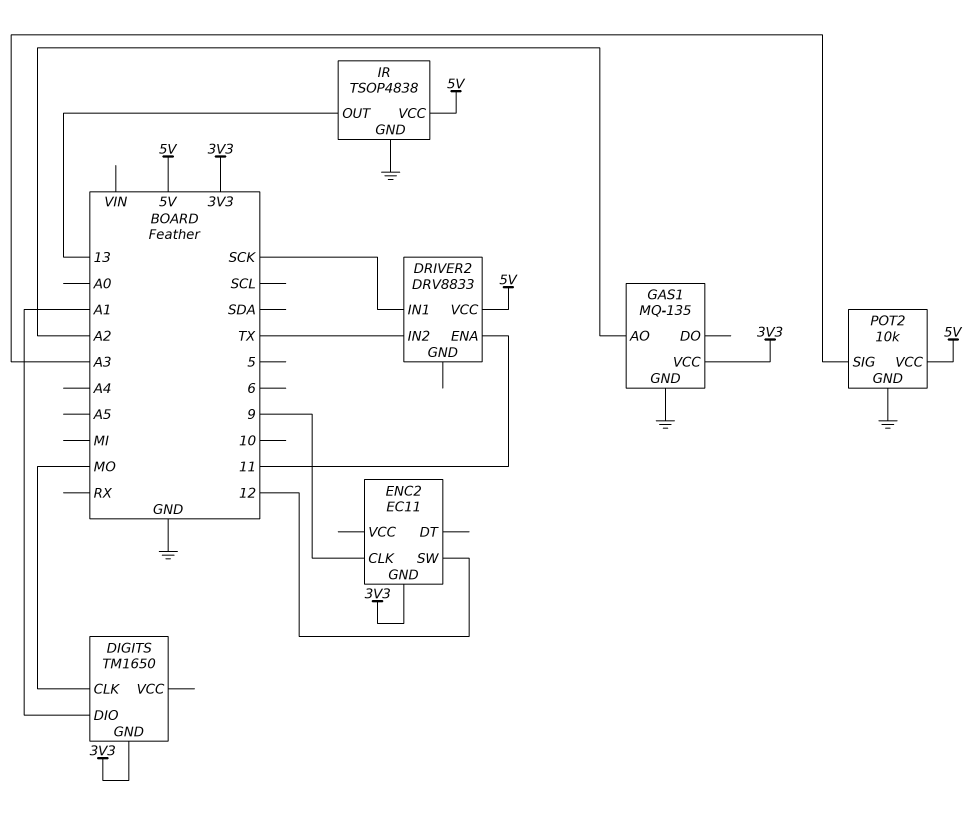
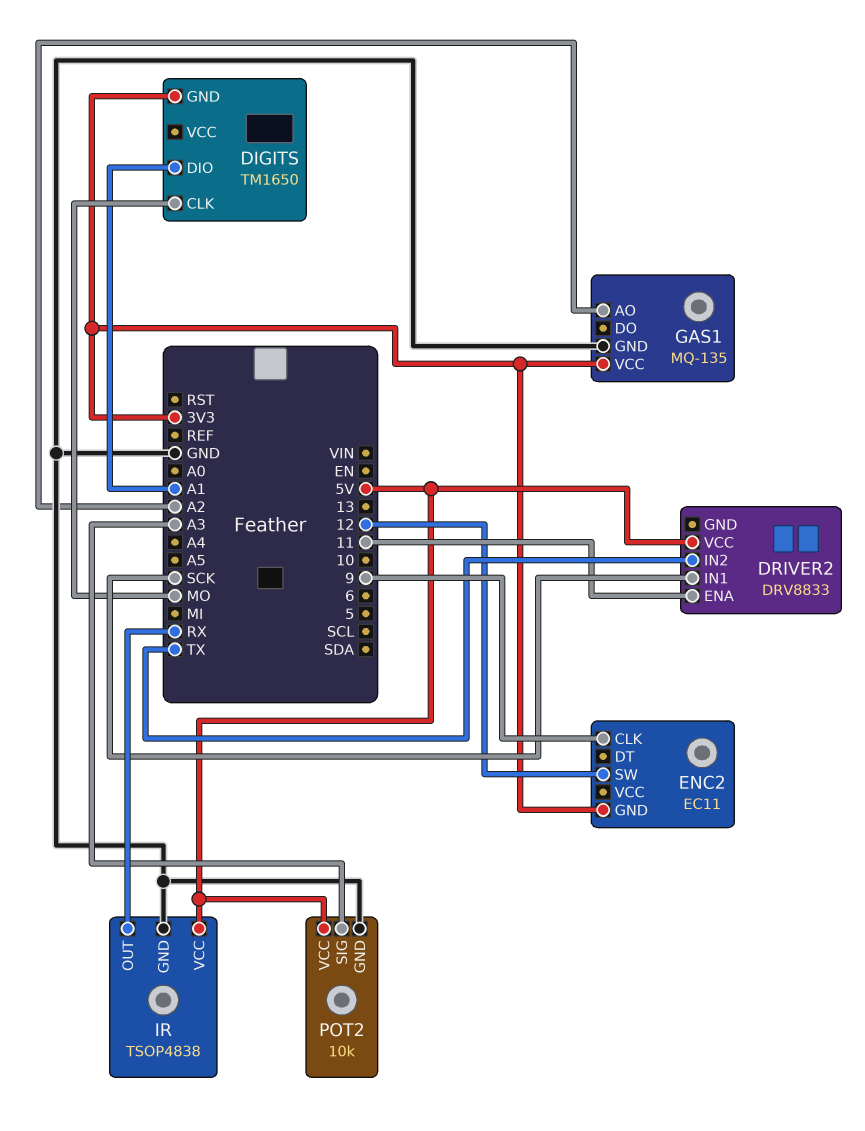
IR pin OUT: 13 -> RX

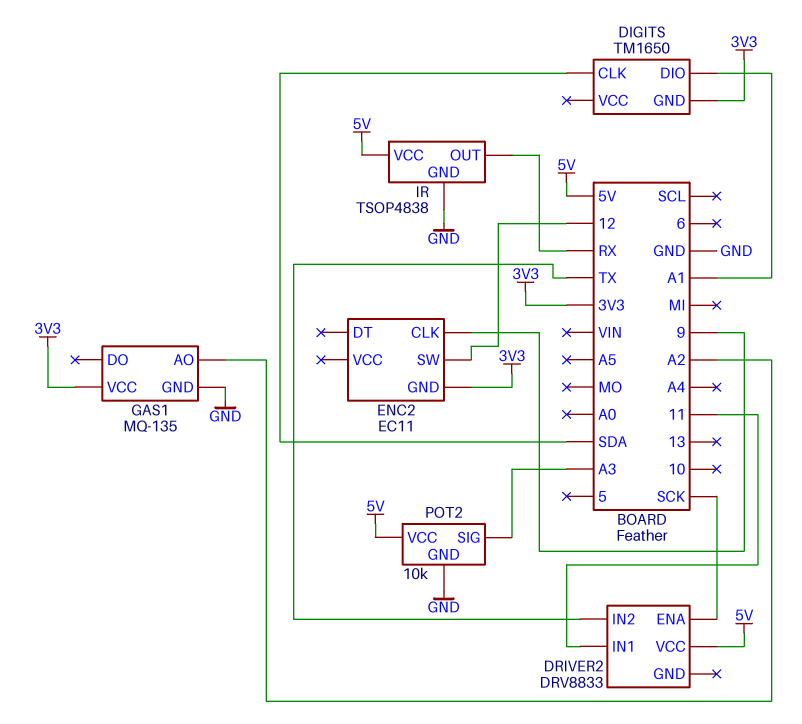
DIGITS pin CLK: MO -> SDA
DRIVER2 pin ENA: 11 -> SCK
DRIVER2 pin IN1: SCK -> 11

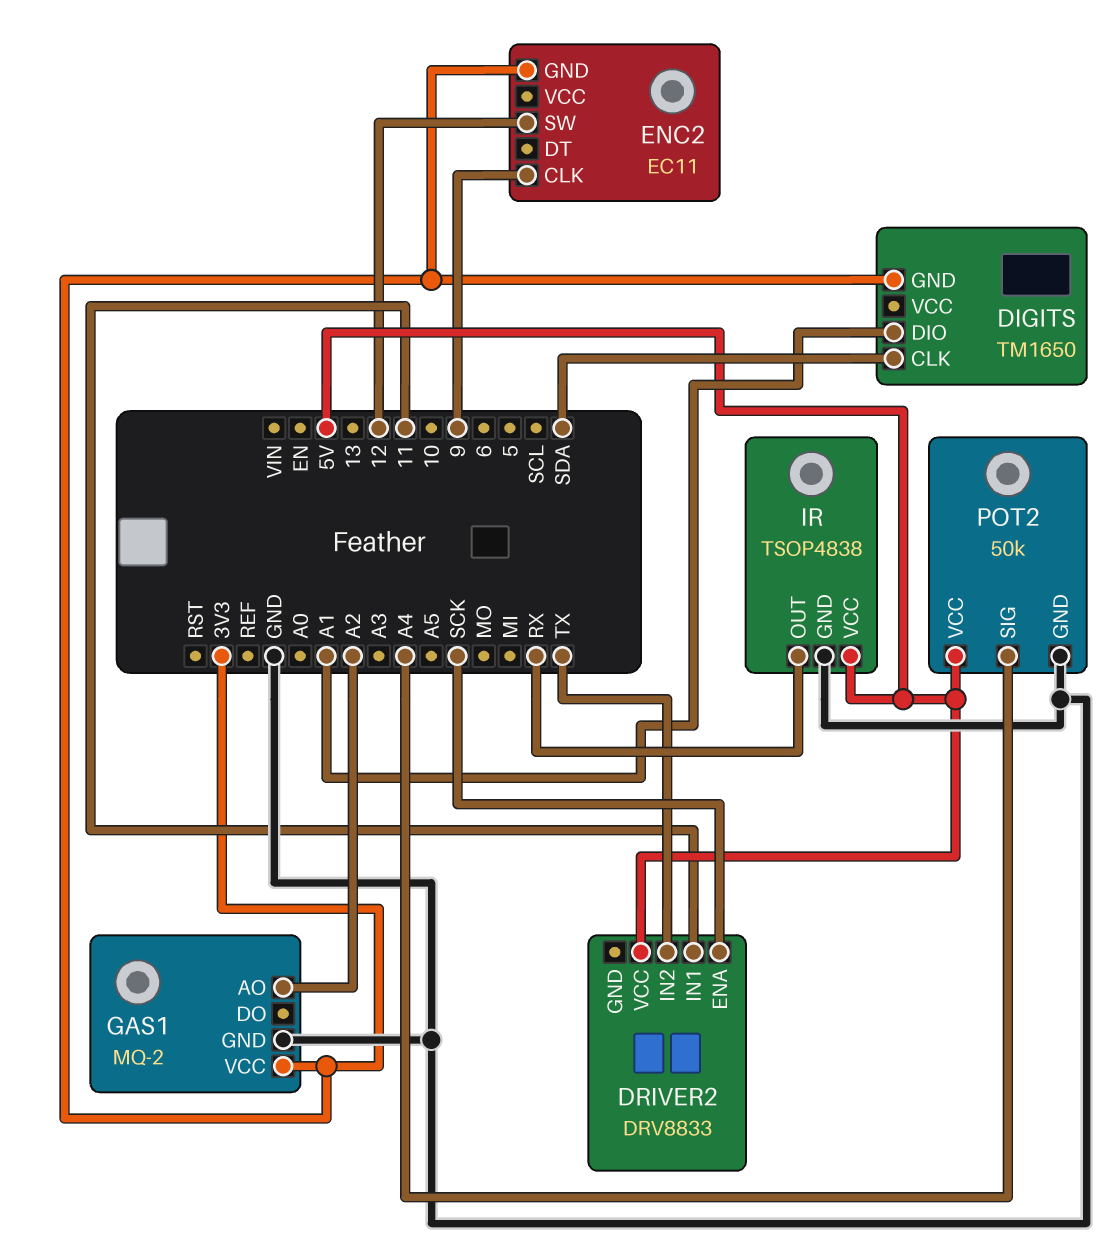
GAS1: MQ-135 -> MQ-2
POT2: 10k -> 50k
POT2 pin SIG: A3 -> A4

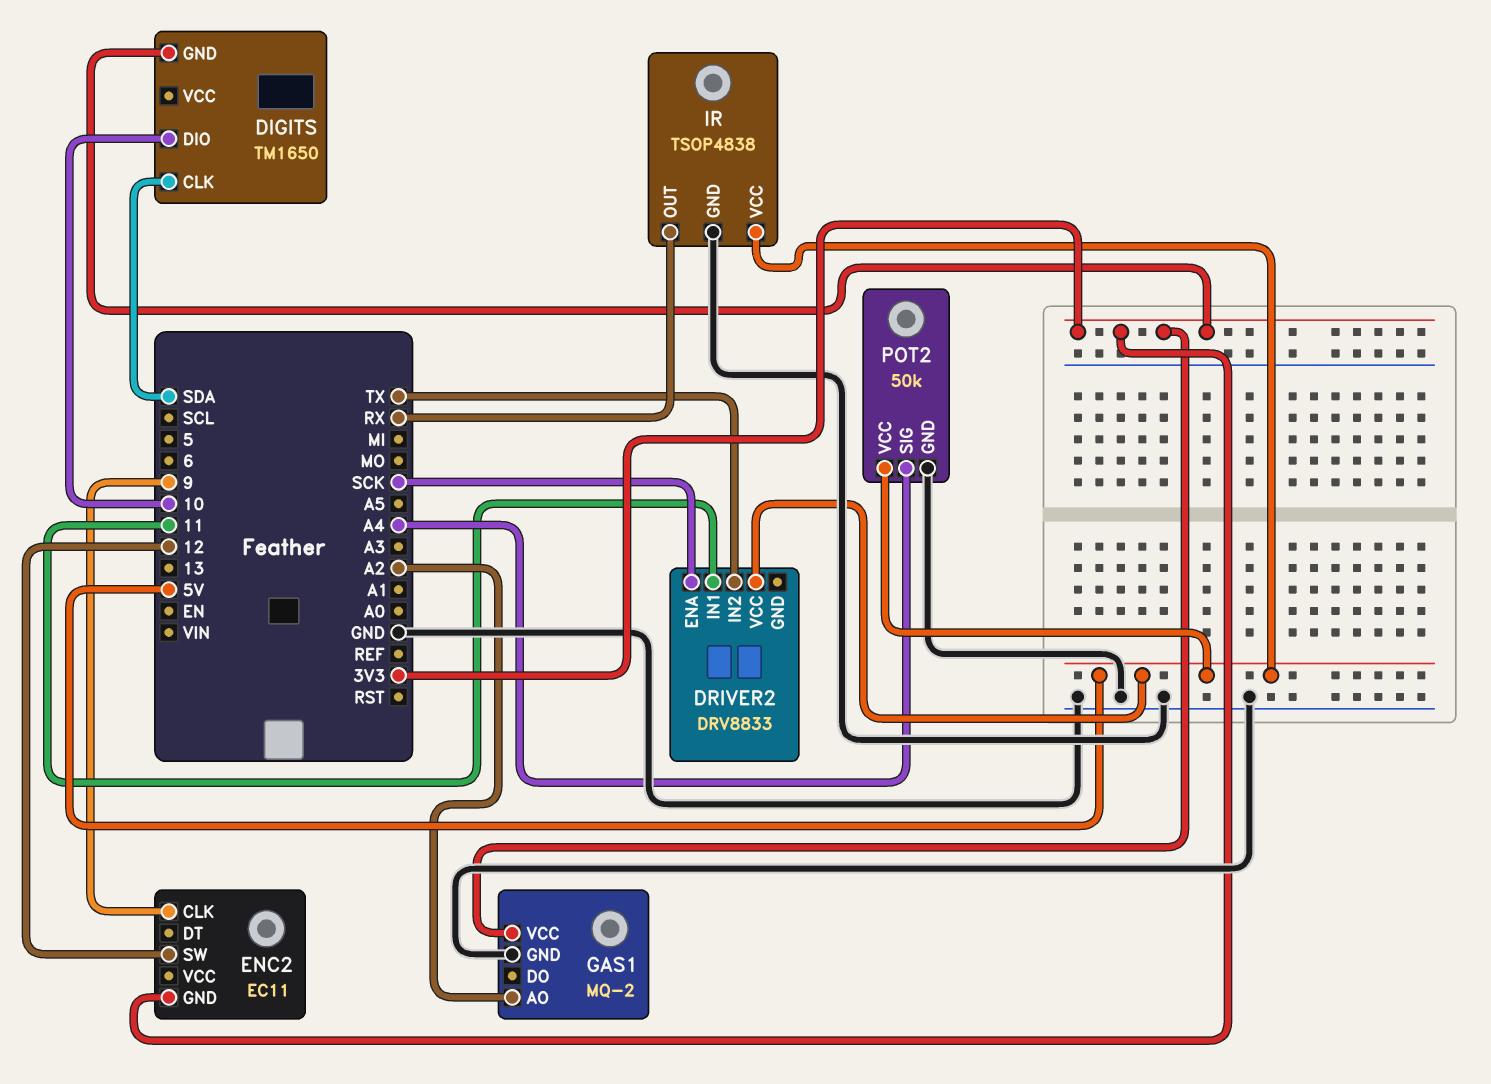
DIGITS pin DIO: A1 -> 10

